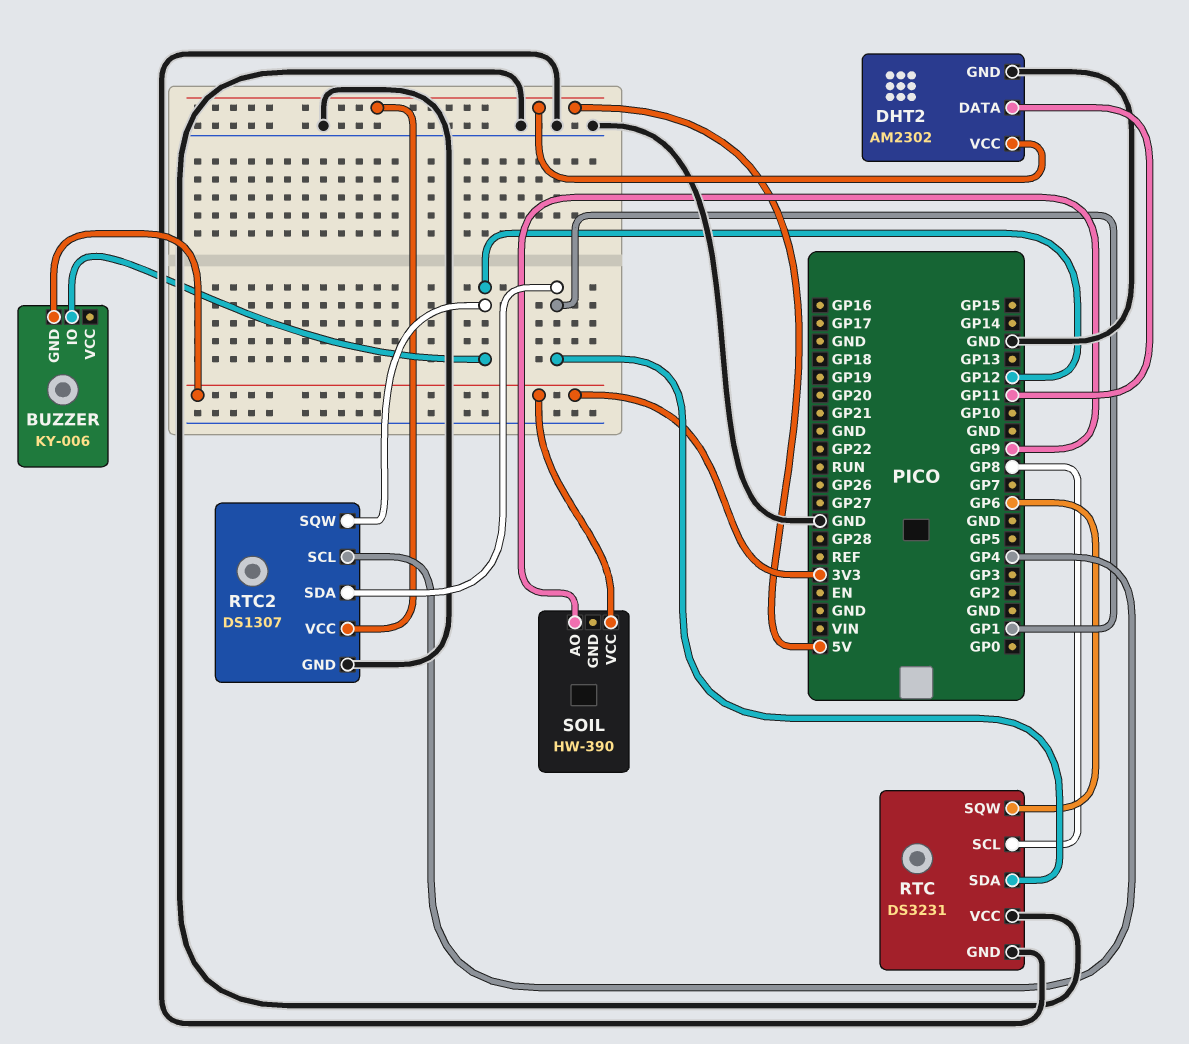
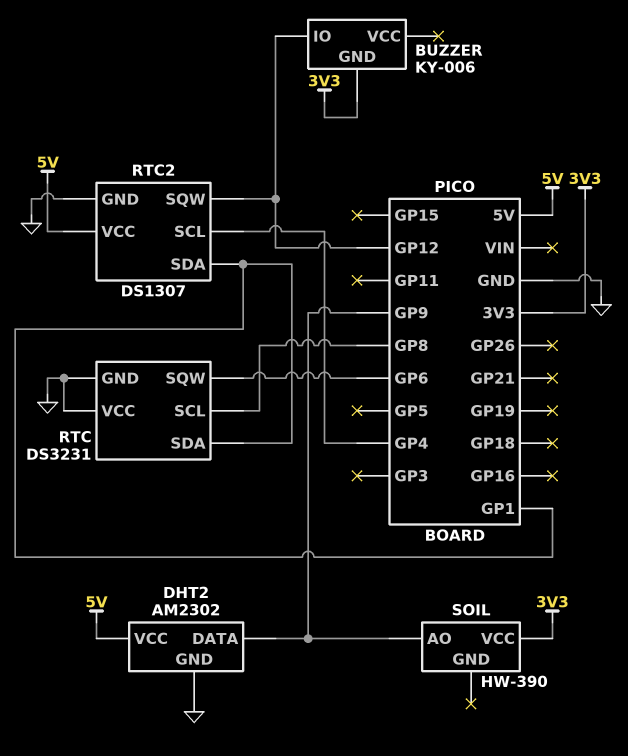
DHT2 pin DATA: GP11 -> GP9

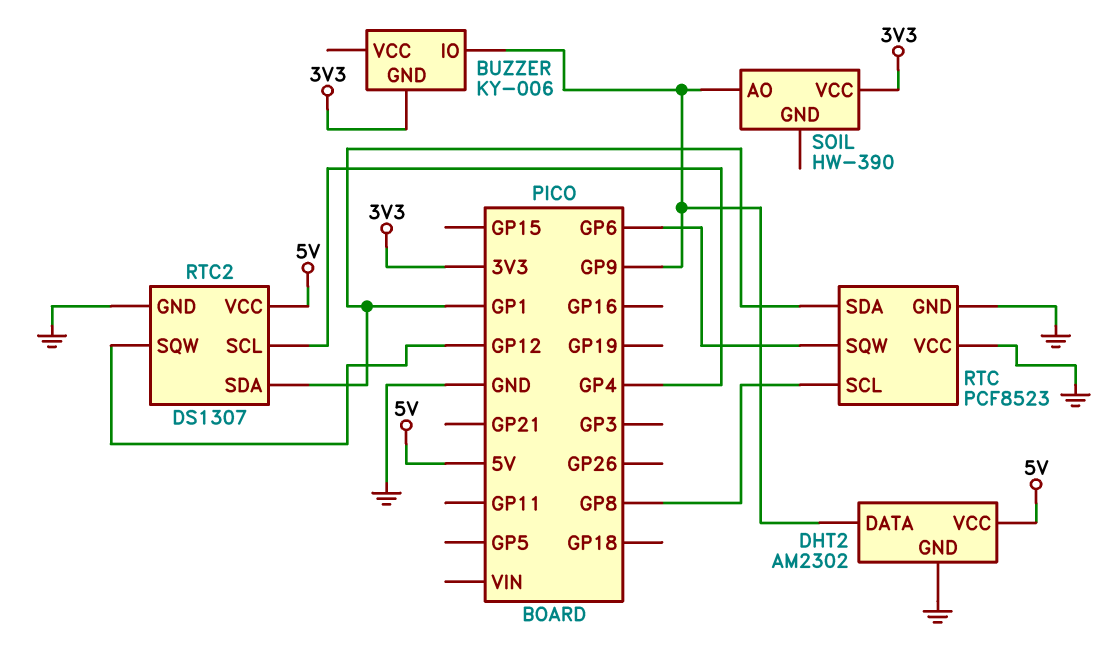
BUZZER pin IO: GP12 -> GP9
RTC: DS3231 -> PCF8523

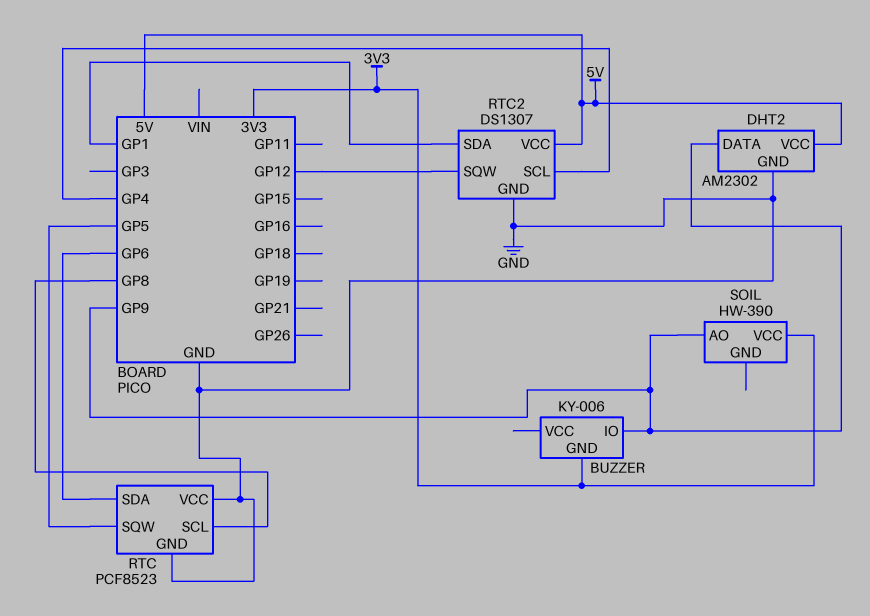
RTC pin SDA: GP1 -> GP6
RTC pin SQW: GP6 -> GP5

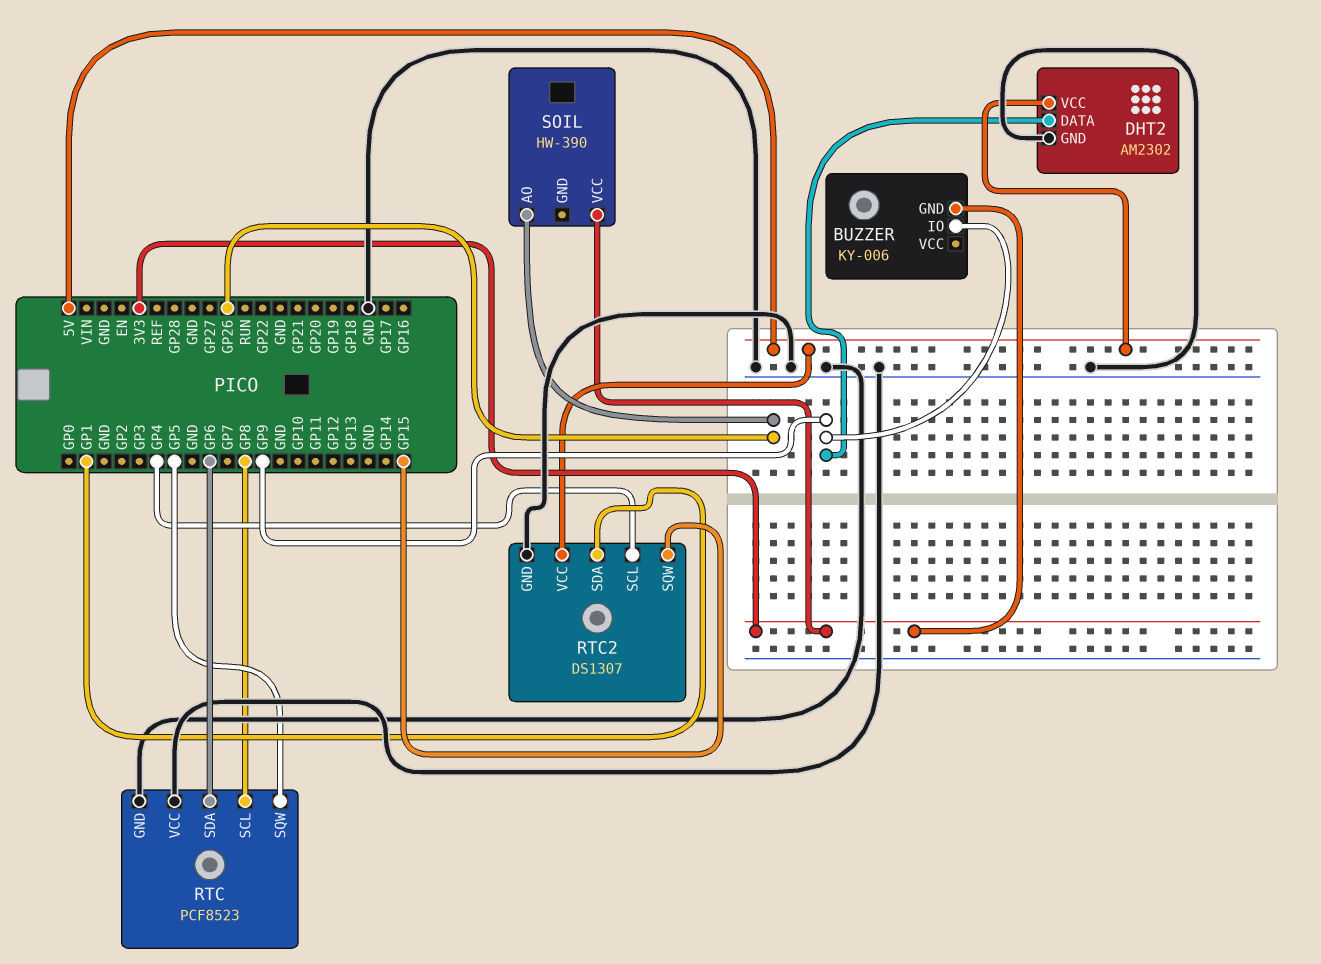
RTC2 pin SQW: GP12 -> GP15
SOIL pin AO: GP9 -> GP26

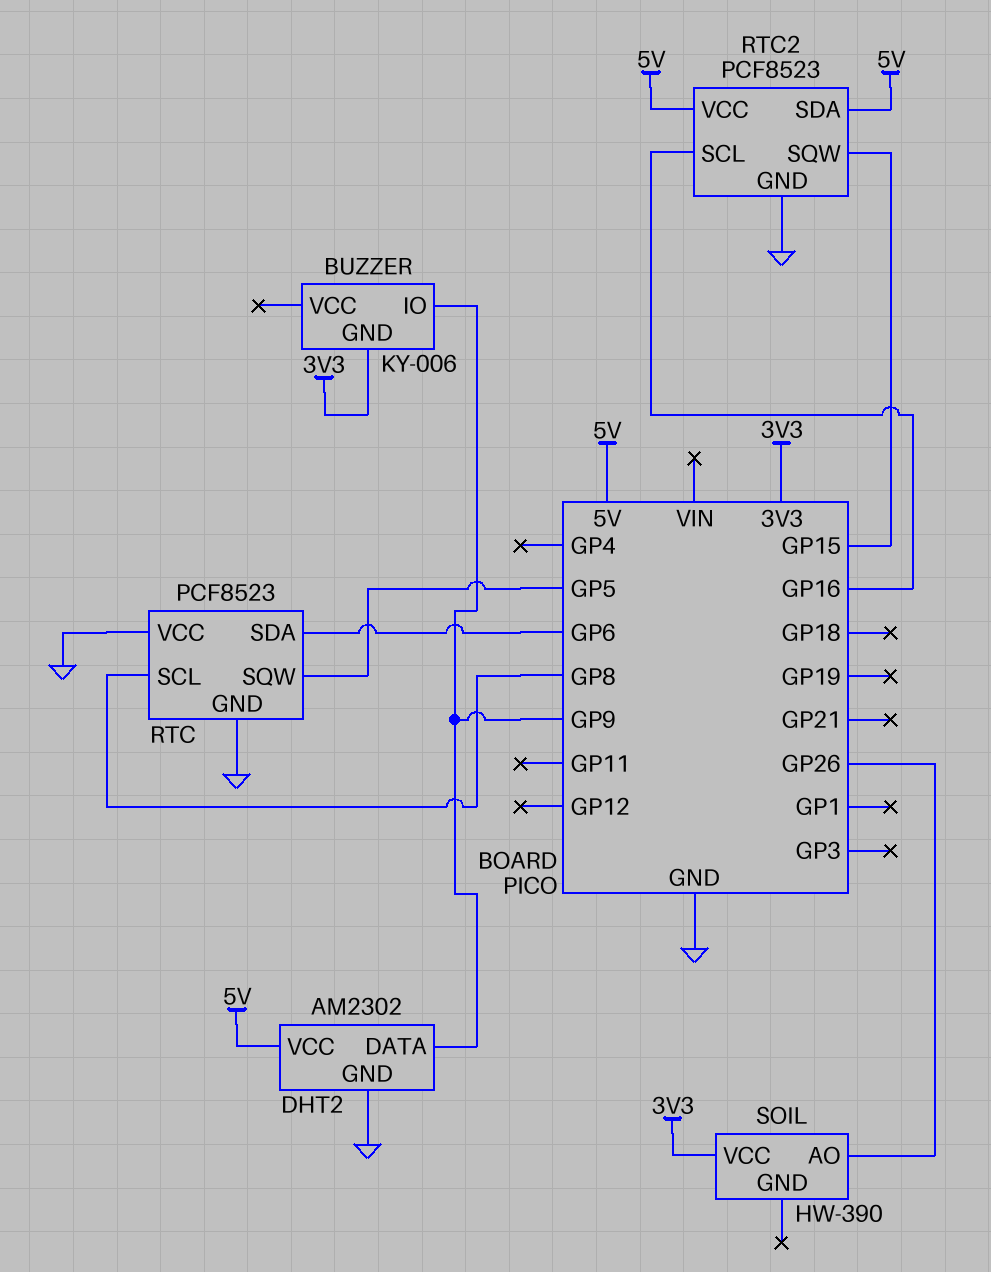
RTC2: DS1307 -> PCF8523
RTC2 pin SCL: GP4 -> GP16
RTC2 pin SDA: GP1 -> 5V

